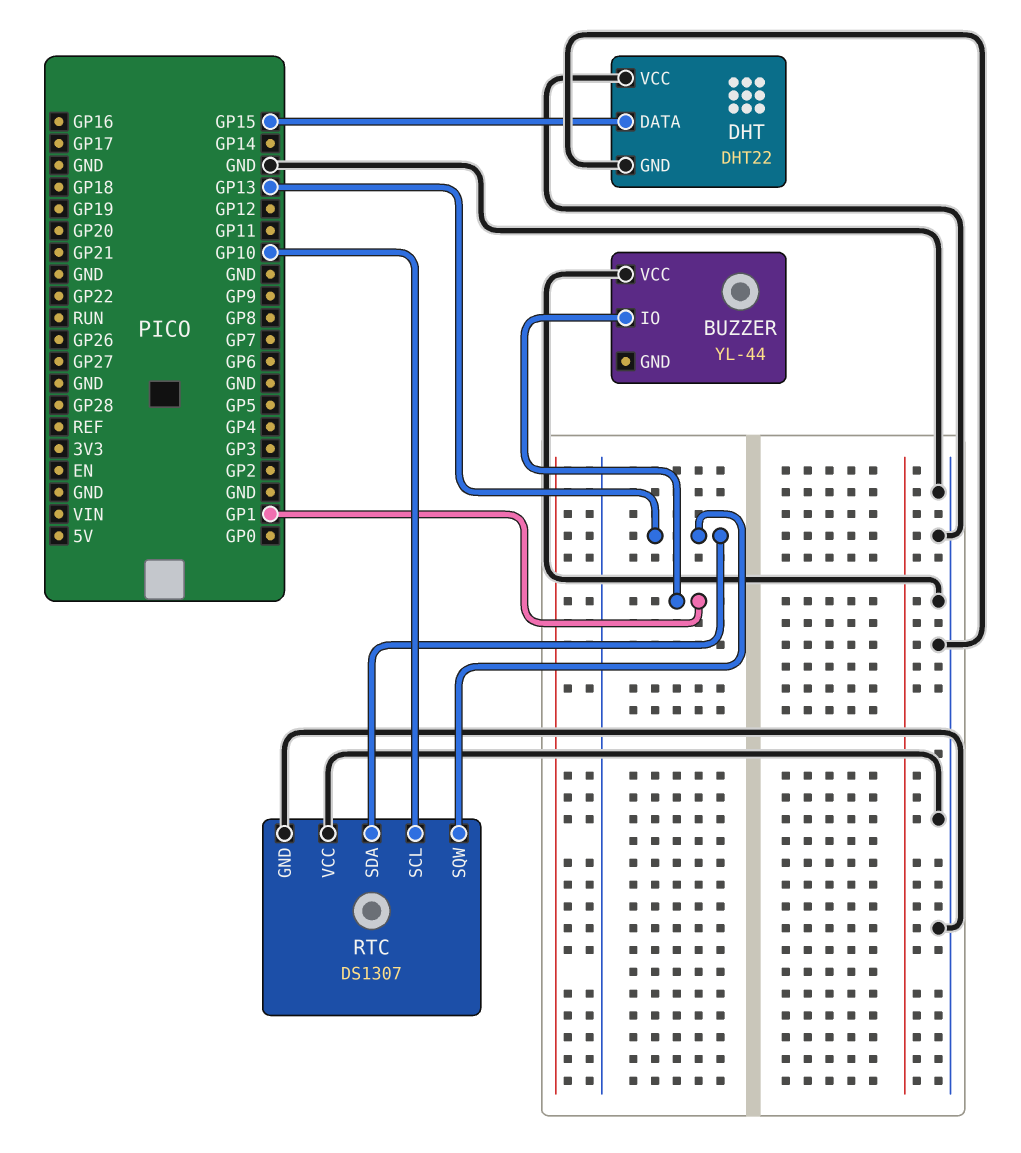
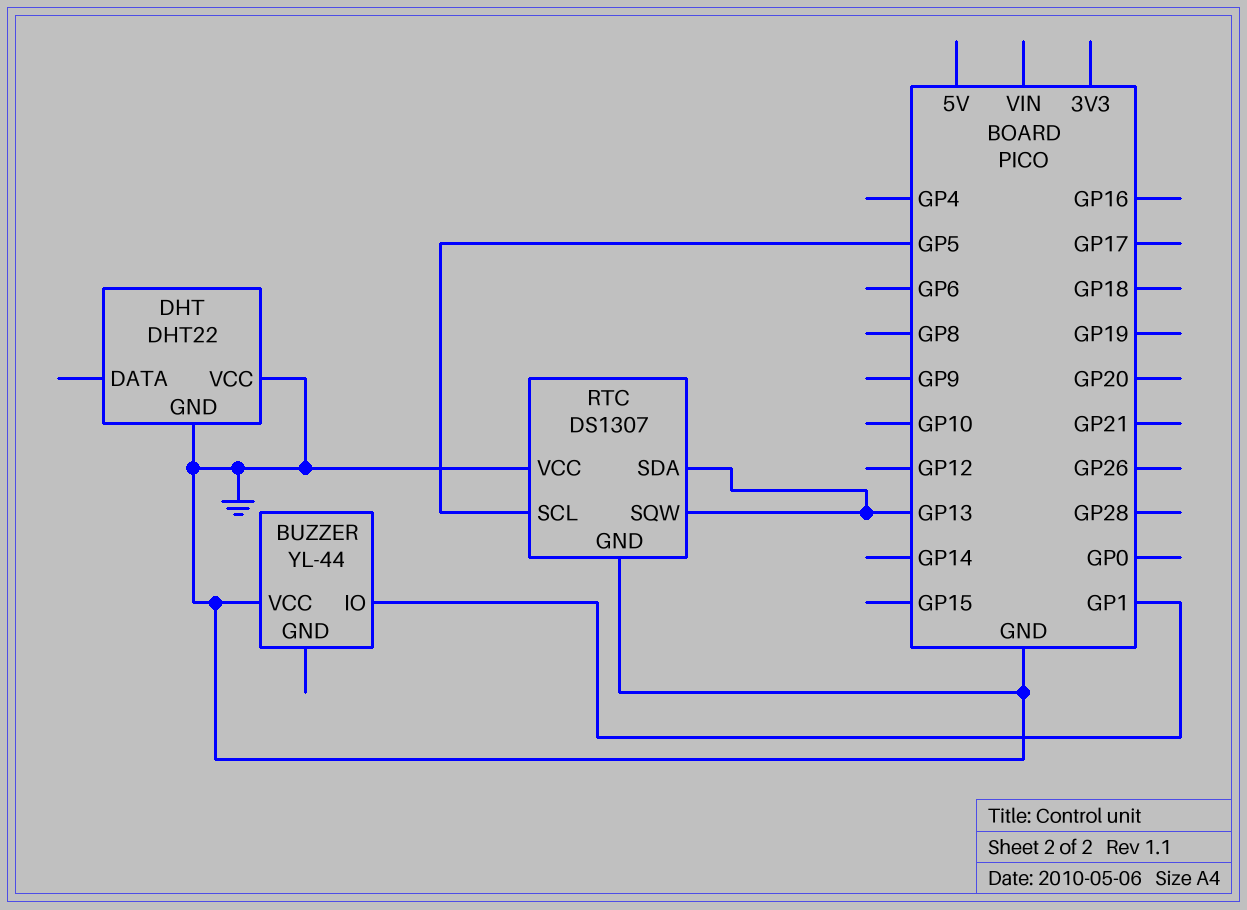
DHT pin DATA: GP15 -> none
RTC pin SCL: GP10 -> GP5

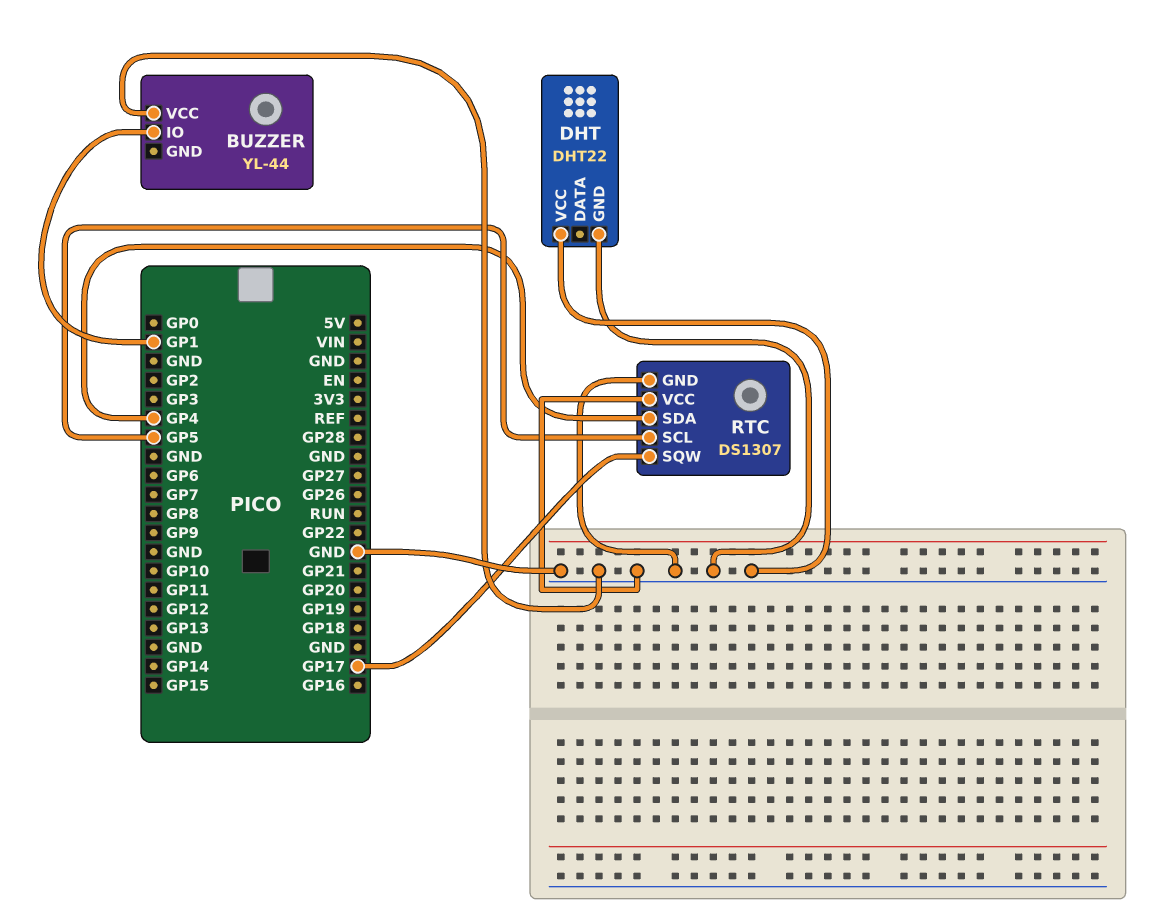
RTC pin SDA: GP13 -> GP4
RTC pin SQW: GP13 -> GP17

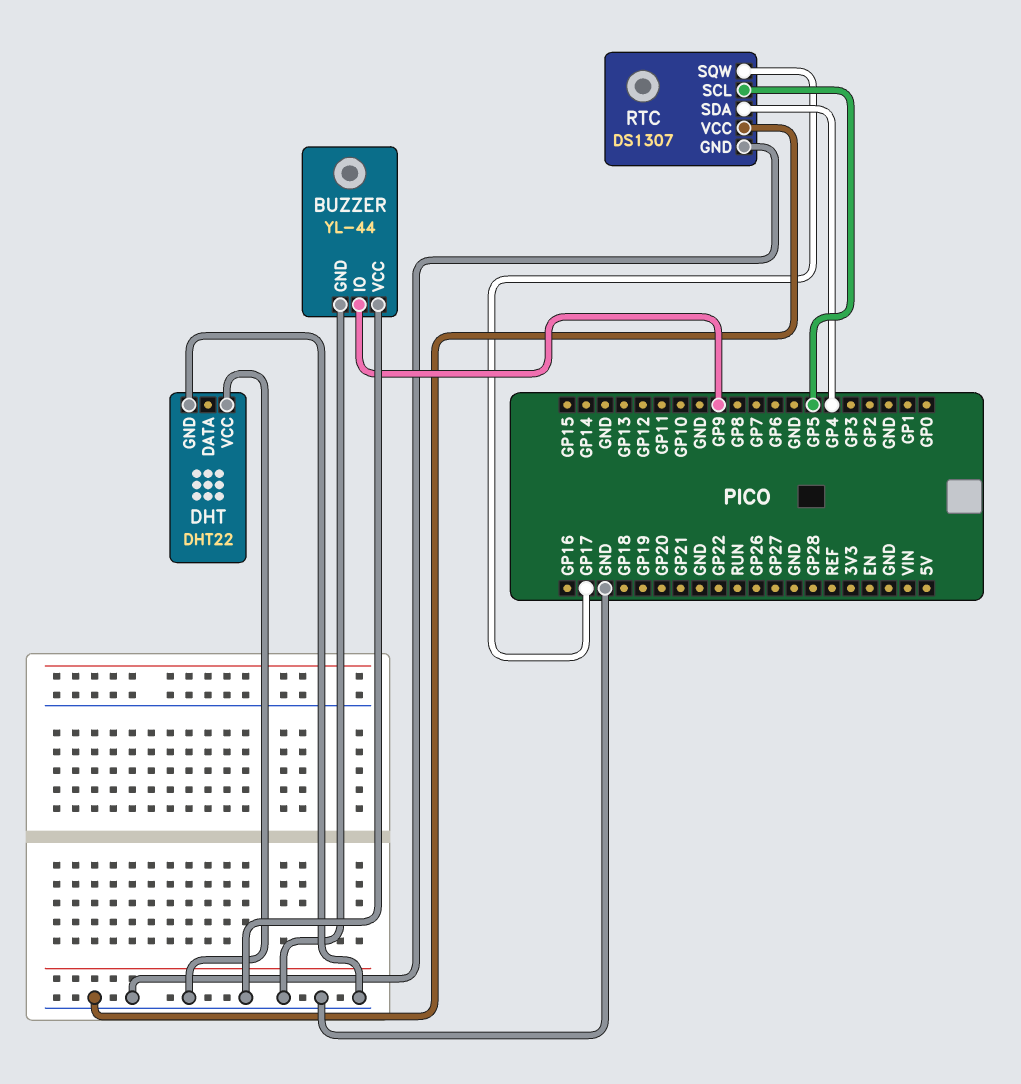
BUZZER pin GND: none -> GND
BUZZER pin IO: GP1 -> GP9

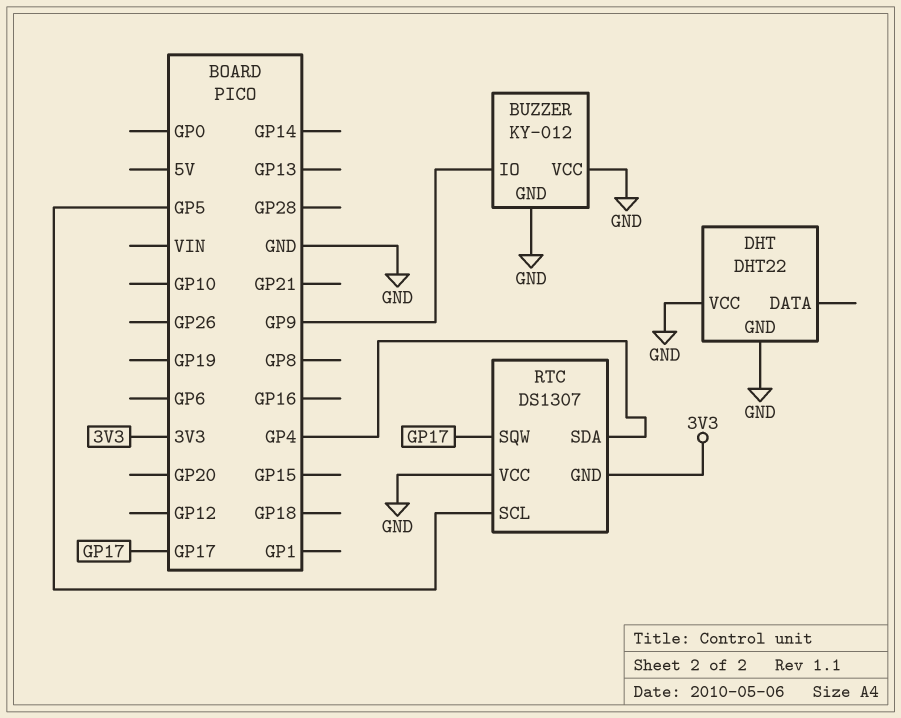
BUZZER: YL-44 -> KY-012
RTC pin GND: GND -> 3V3

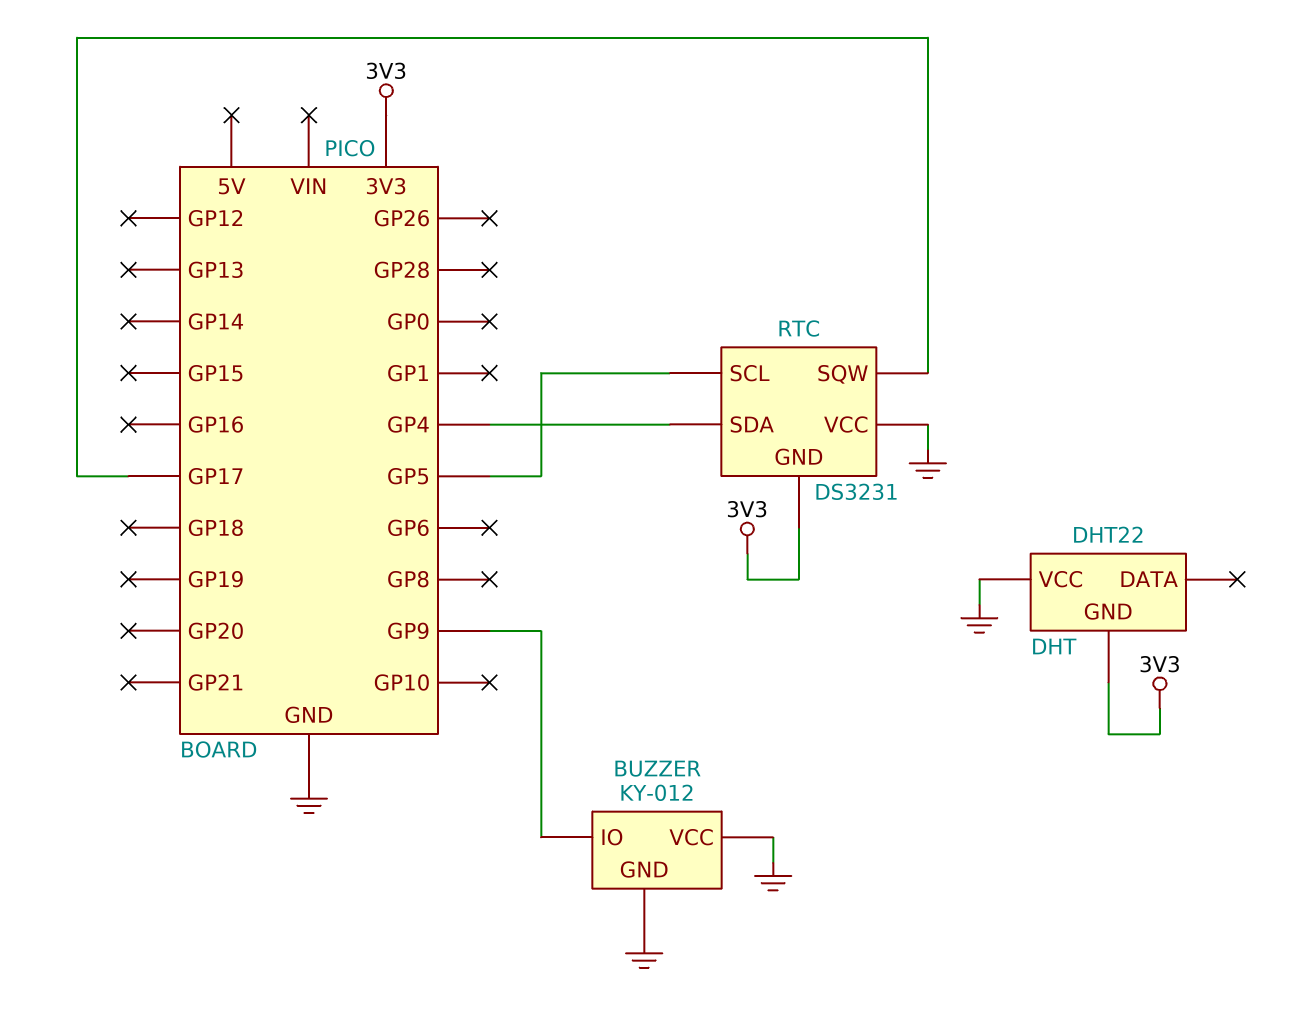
DHT pin GND: GND -> 3V3
RTC: DS1307 -> DS3231

